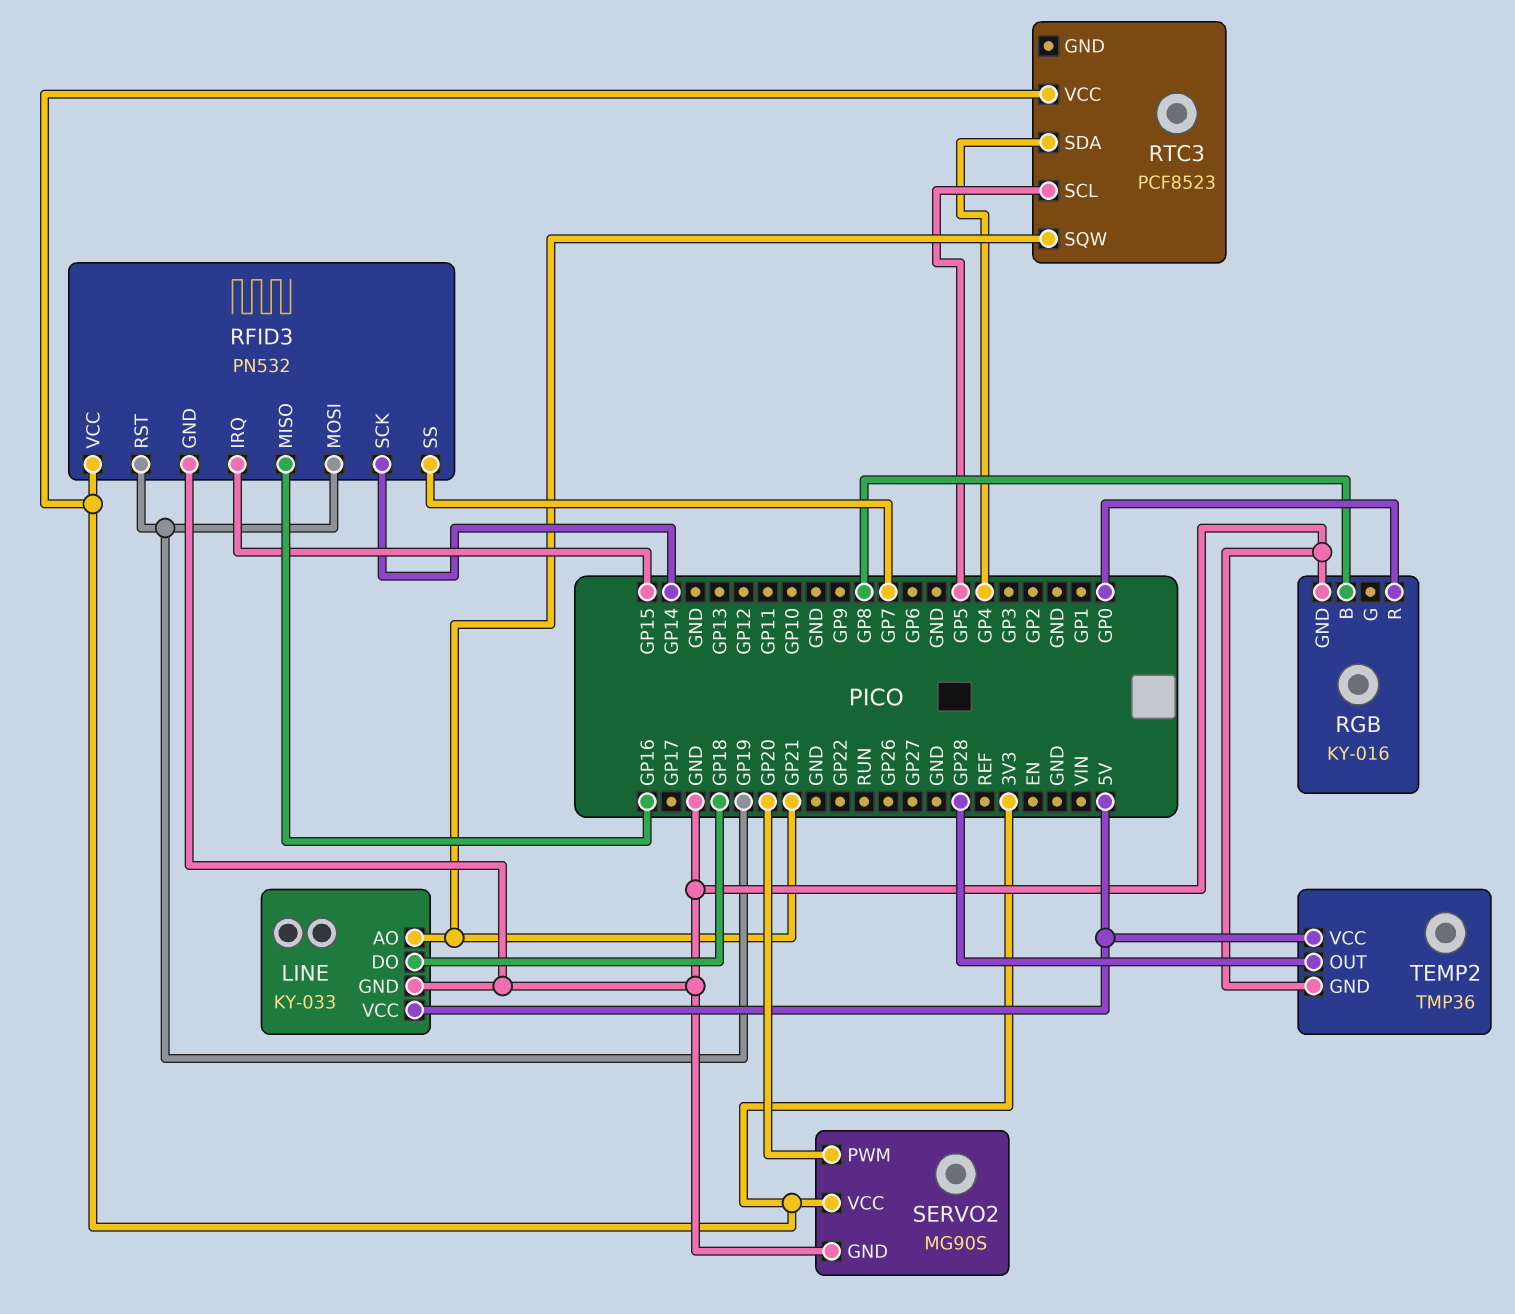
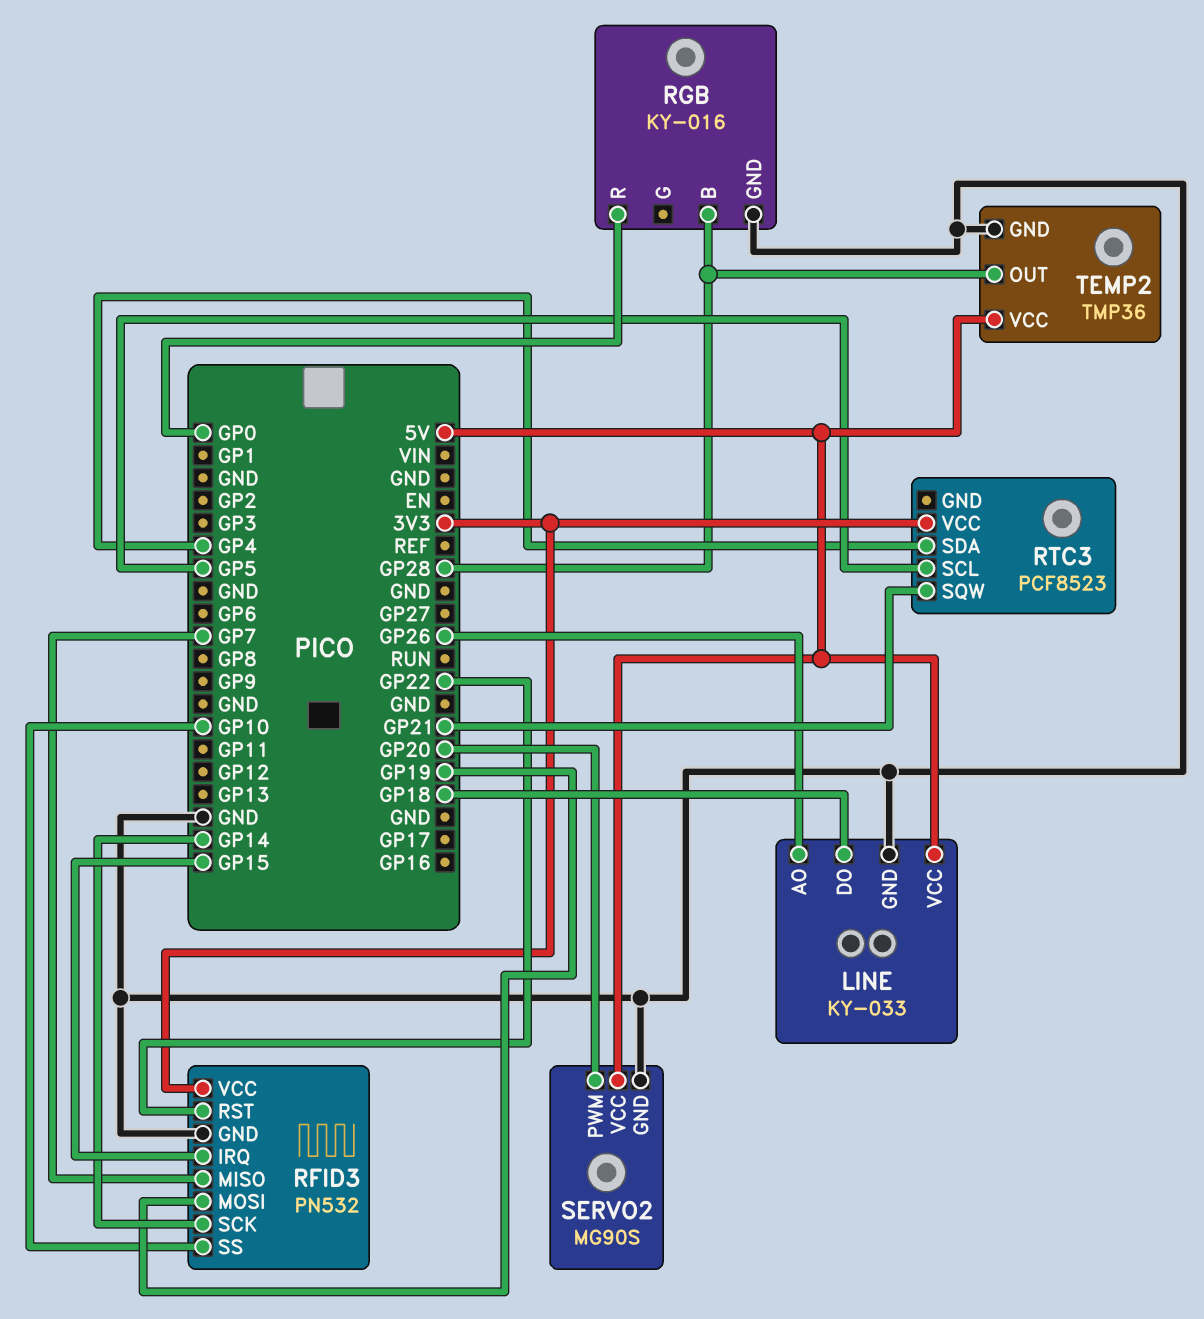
LINE pin AO: GP21 -> GP26
RFID3 pin MISO: GP16 -> GP7
RFID3 pin RST: GP19 -> GP22
RFID3 pin SS: GP7 -> GP10
RGB pin B: GP8 -> GP28
SERVO2 pin VCC: 3V3 -> 5V

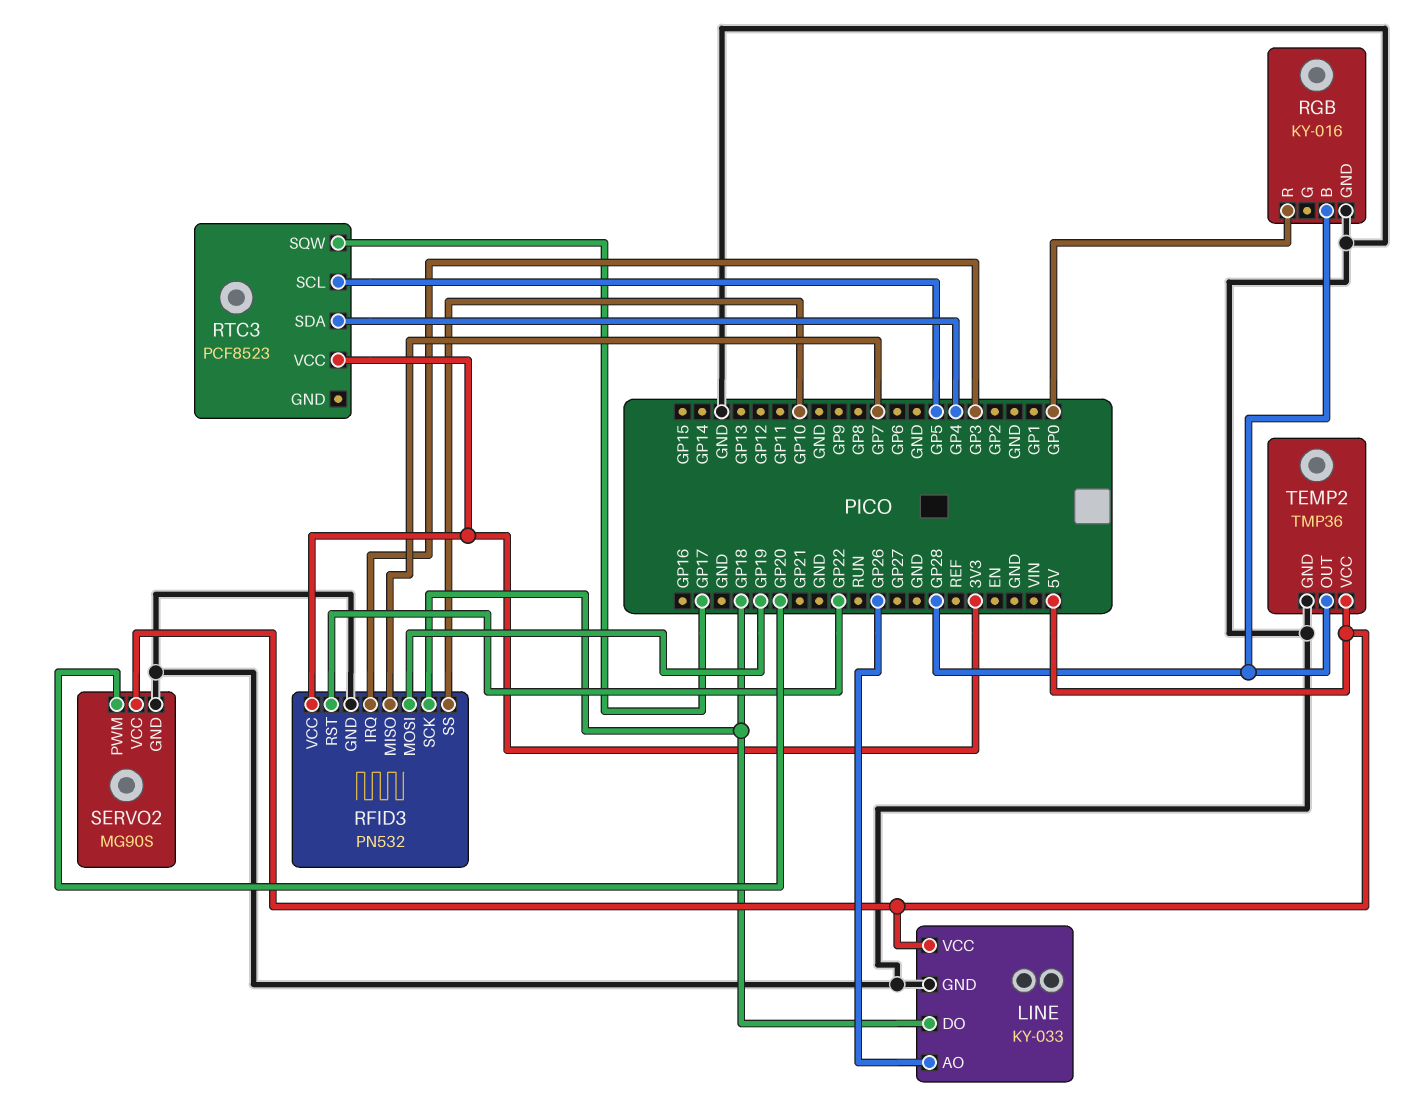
RFID3 pin IRQ: GP15 -> GP3
RFID3 pin SCK: GP14 -> GP18
RTC3 pin SQW: GP21 -> GP17

